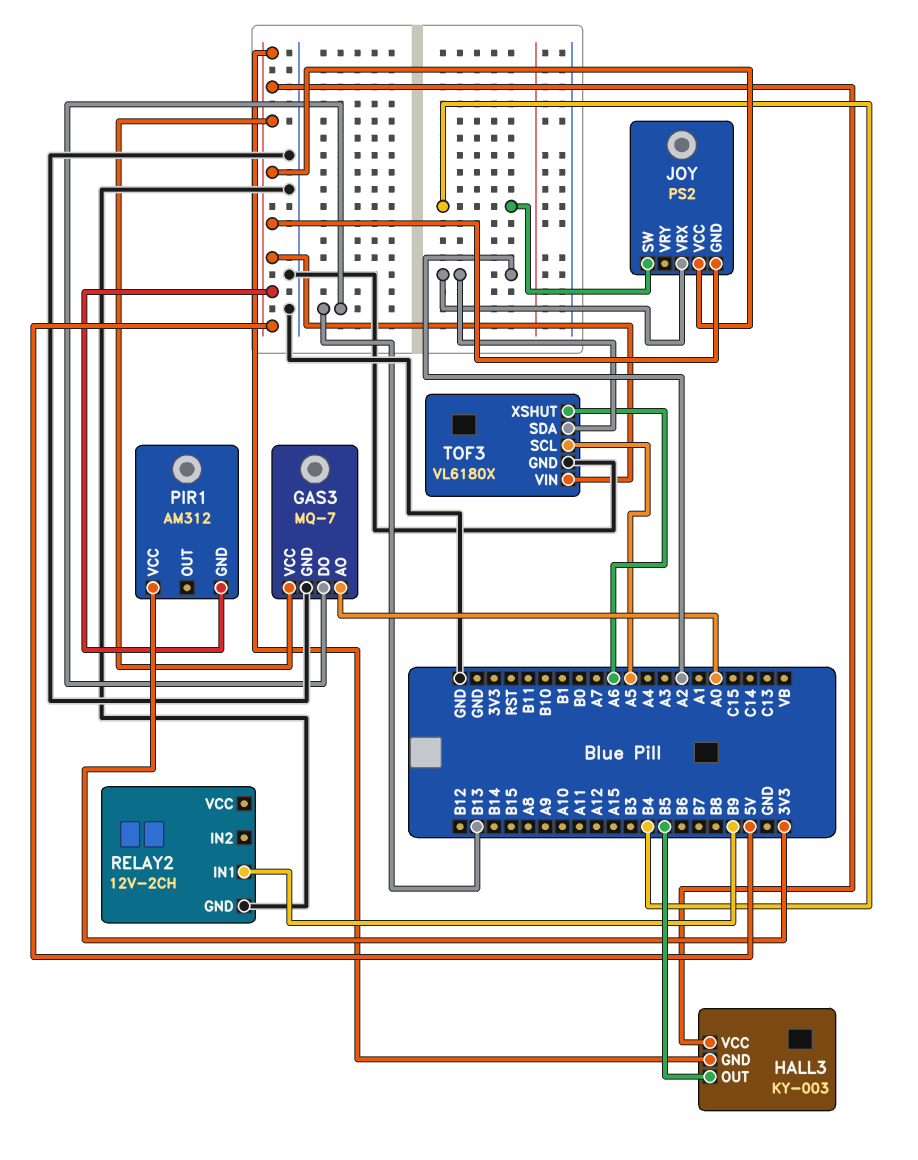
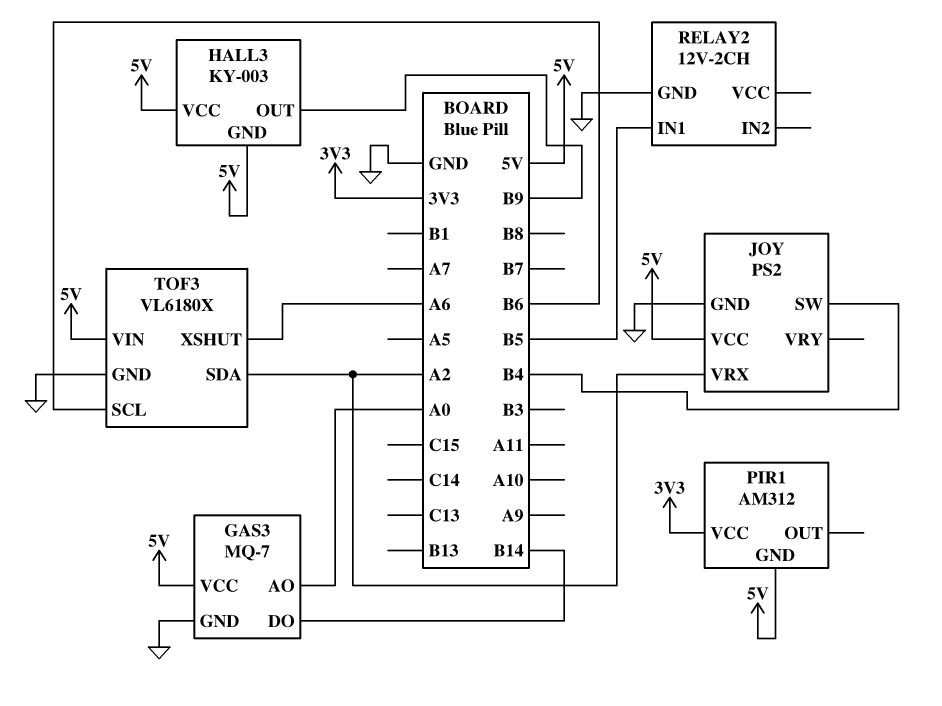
GAS3 pin DO: B13 -> B14
HALL3 pin OUT: B5 -> B9
JOY pin GND: 5V -> GND
RELAY2 pin IN1: B9 -> B5
TOF3 pin SCL: A5 -> B6

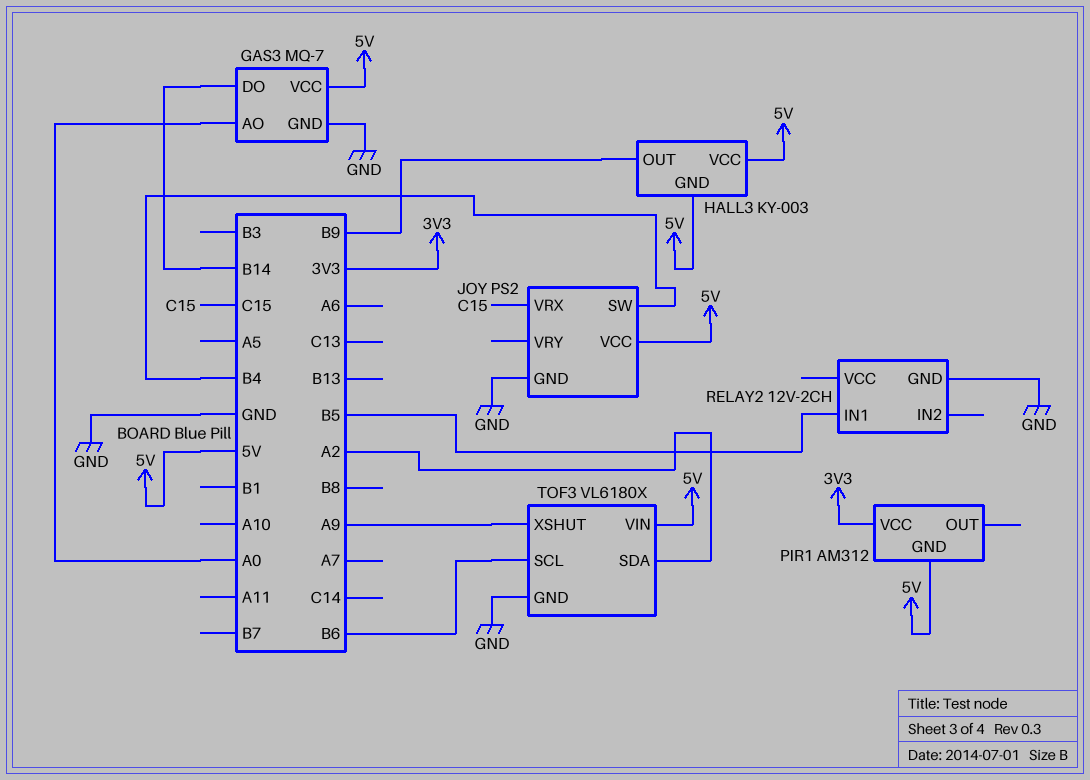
JOY pin VRX: A2 -> C15
TOF3 pin XSHUT: A6 -> A9

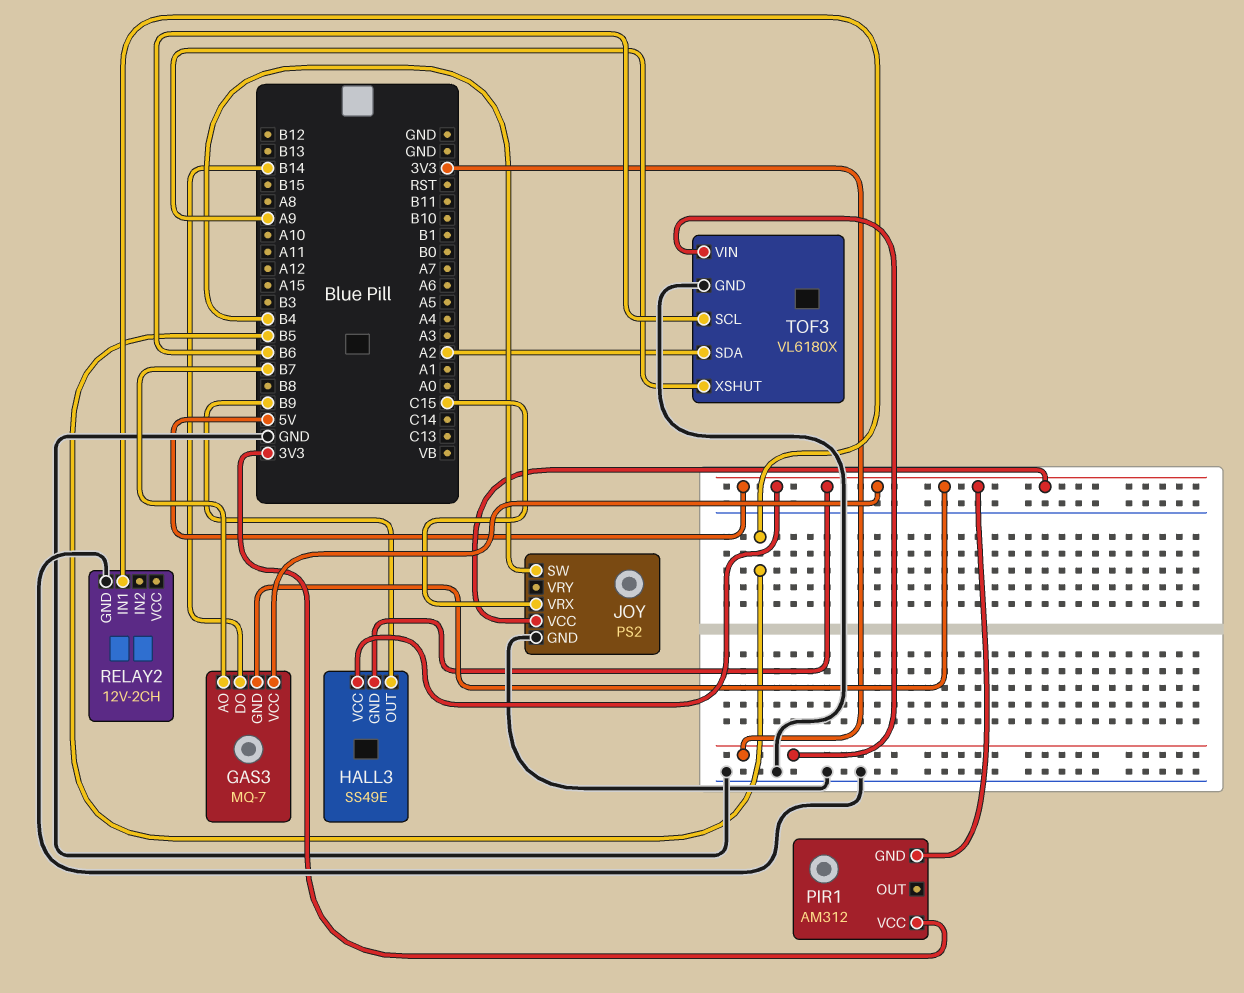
GAS3 pin AO: A0 -> B7
GAS3 pin GND: GND -> 5V
HALL3: KY-003 -> SS49E
TOF3 pin VIN: 5V -> 3V3

